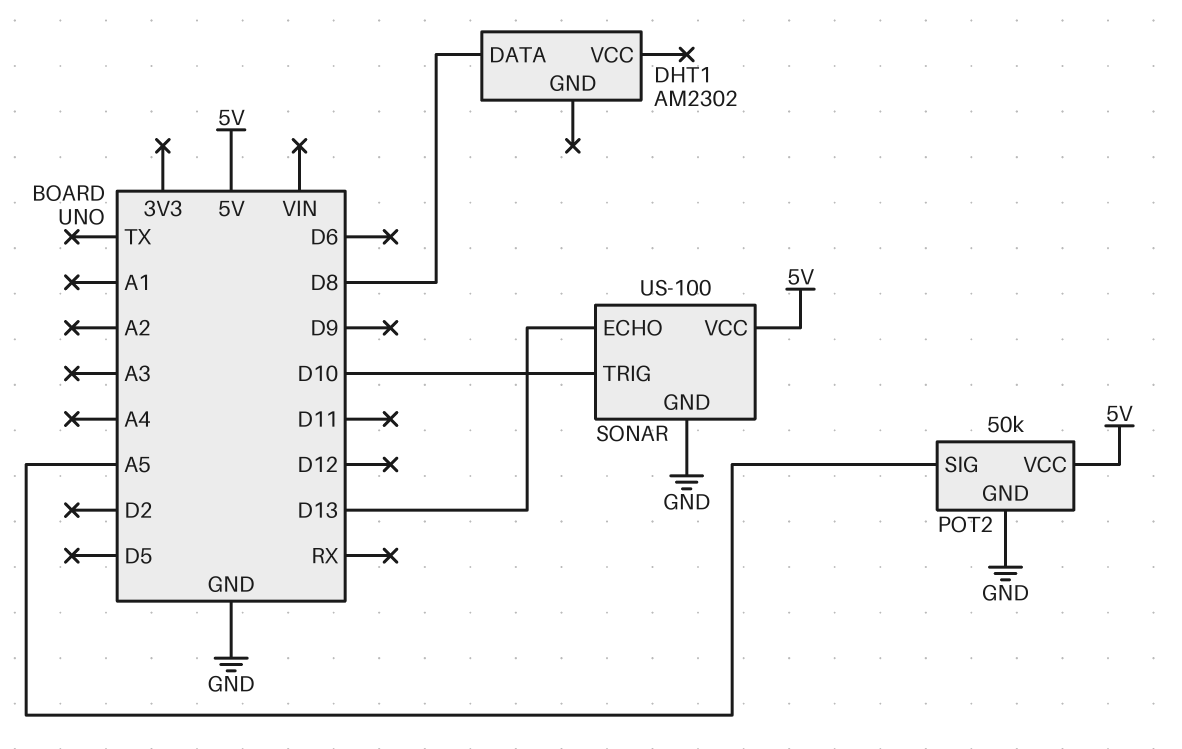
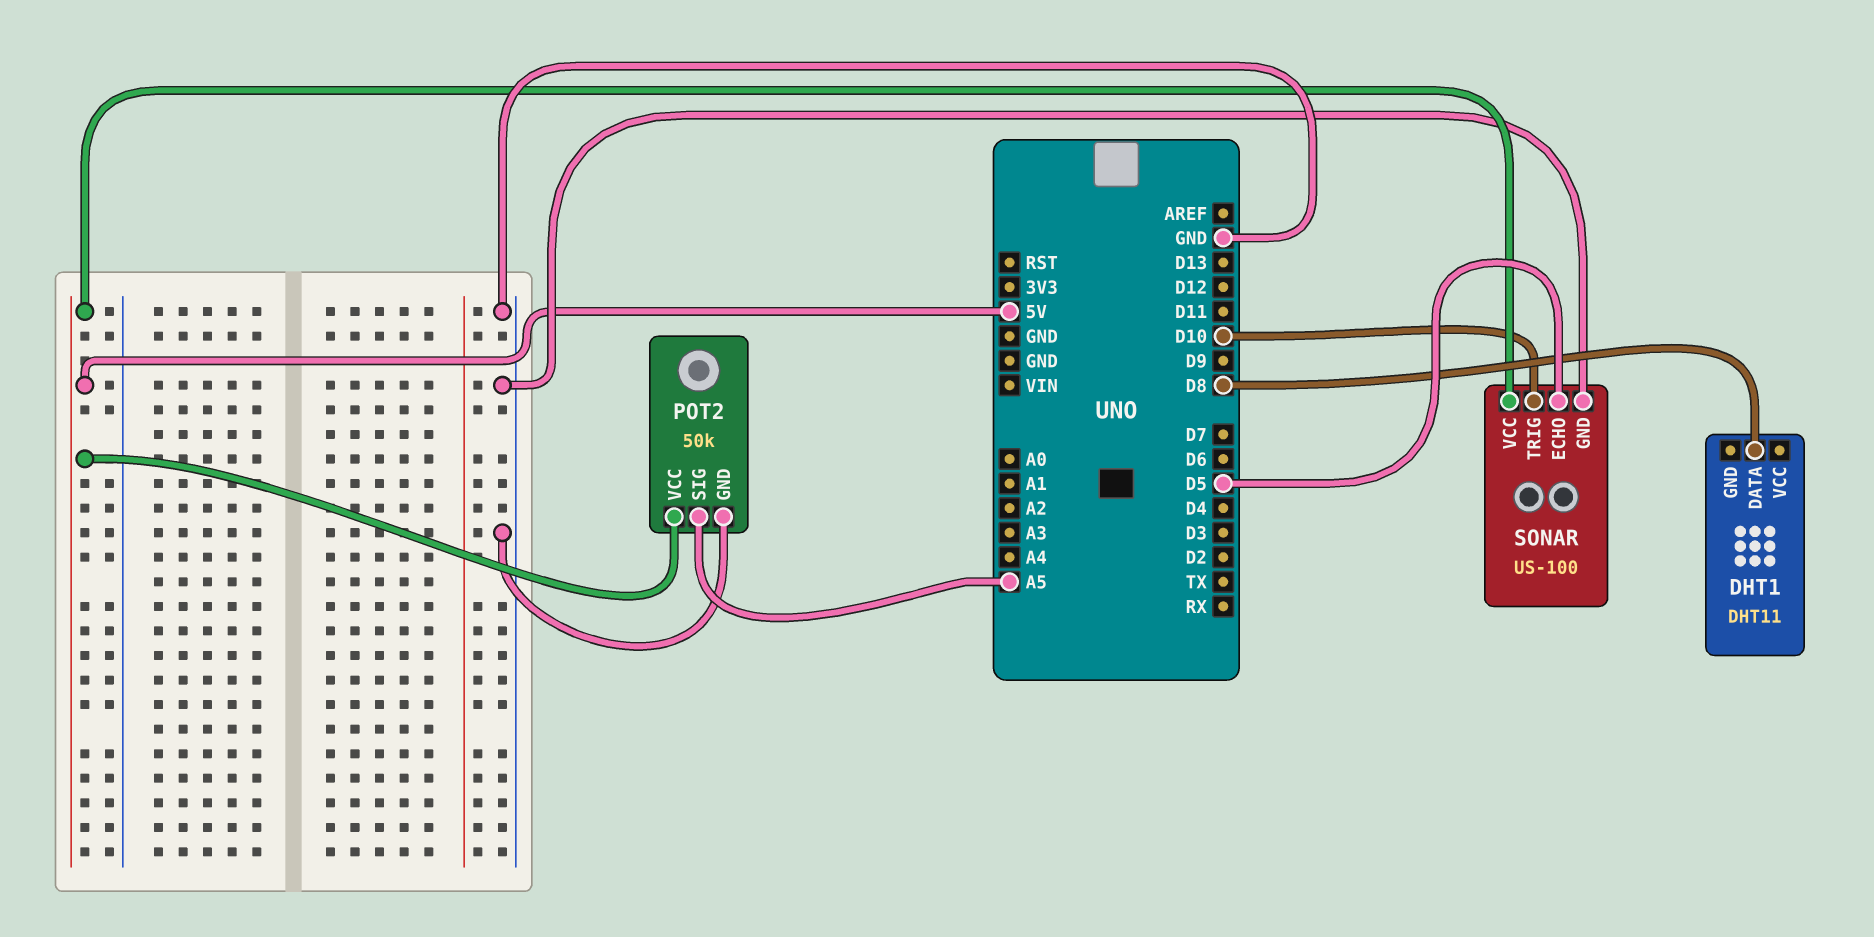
DHT1: AM2302 -> DHT11
SONAR pin ECHO: D13 -> D5

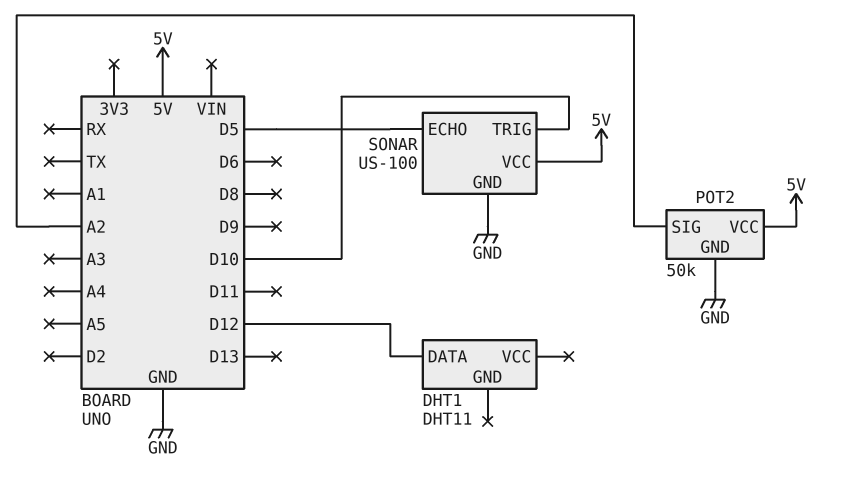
DHT1 pin DATA: D8 -> D12
POT2 pin SIG: A5 -> A2

